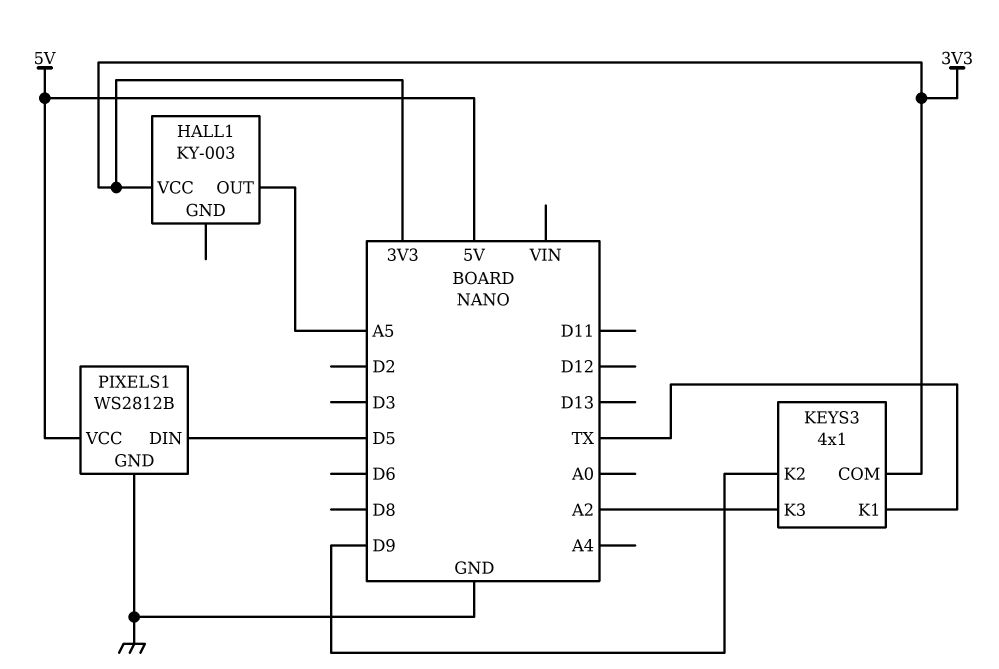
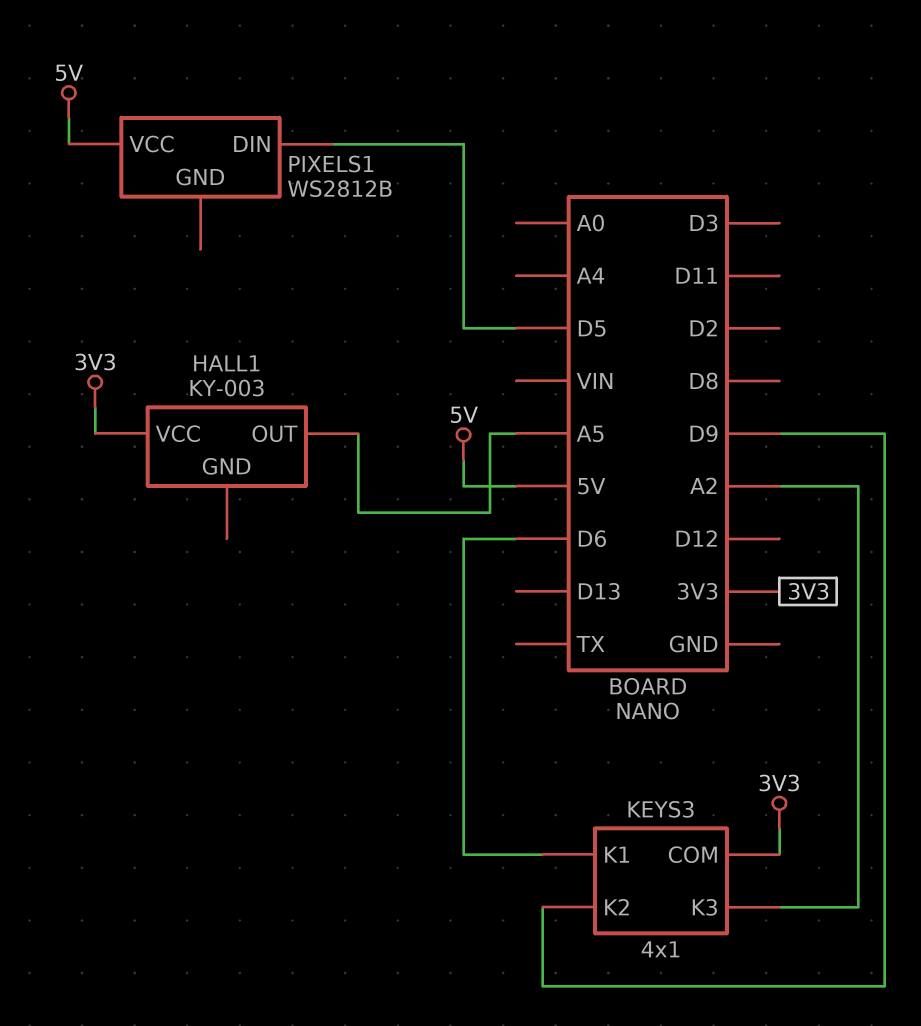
KEYS3 pin K1: TX -> D6
PIXELS1 pin GND: GND -> none

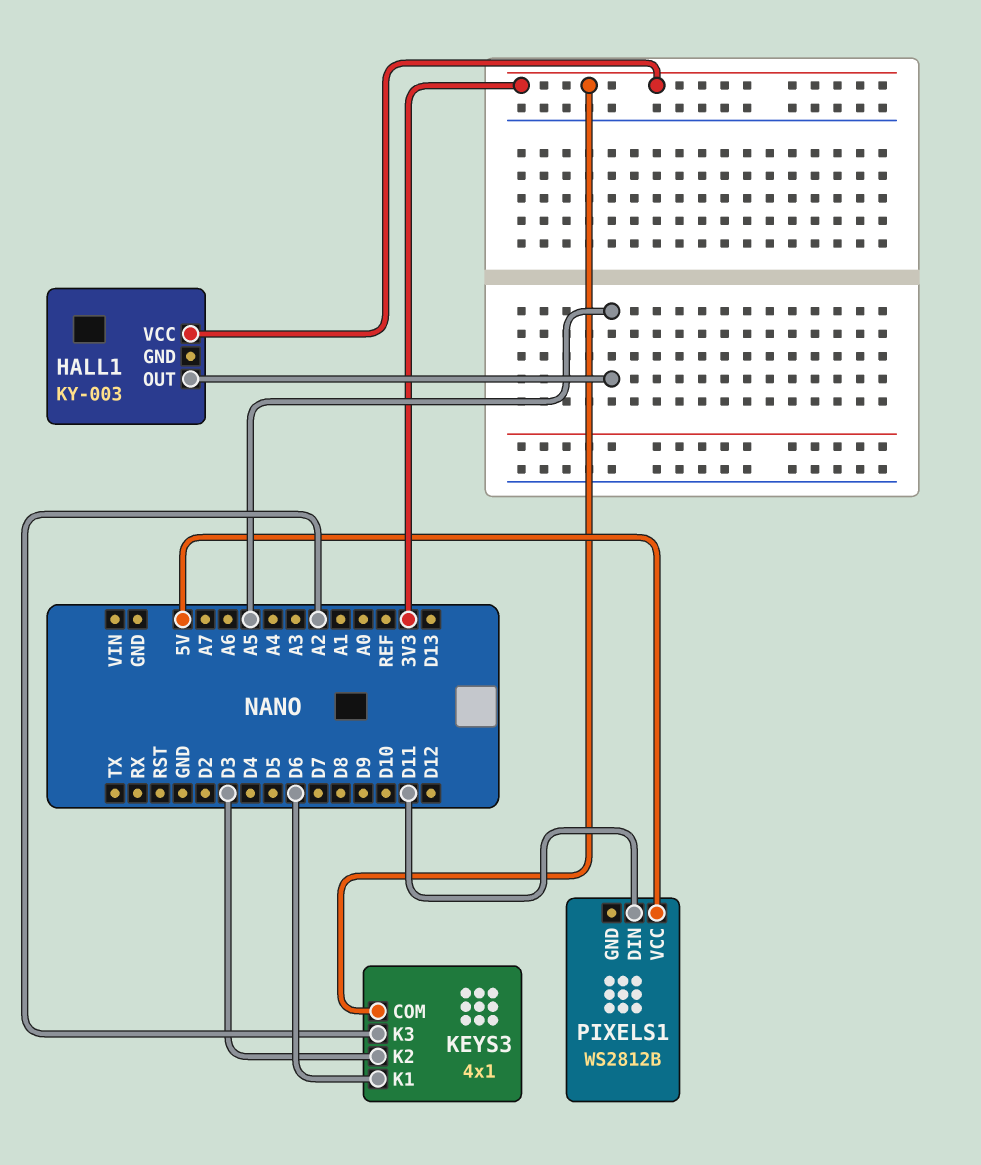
KEYS3 pin K2: D9 -> D3
PIXELS1 pin DIN: D5 -> D11

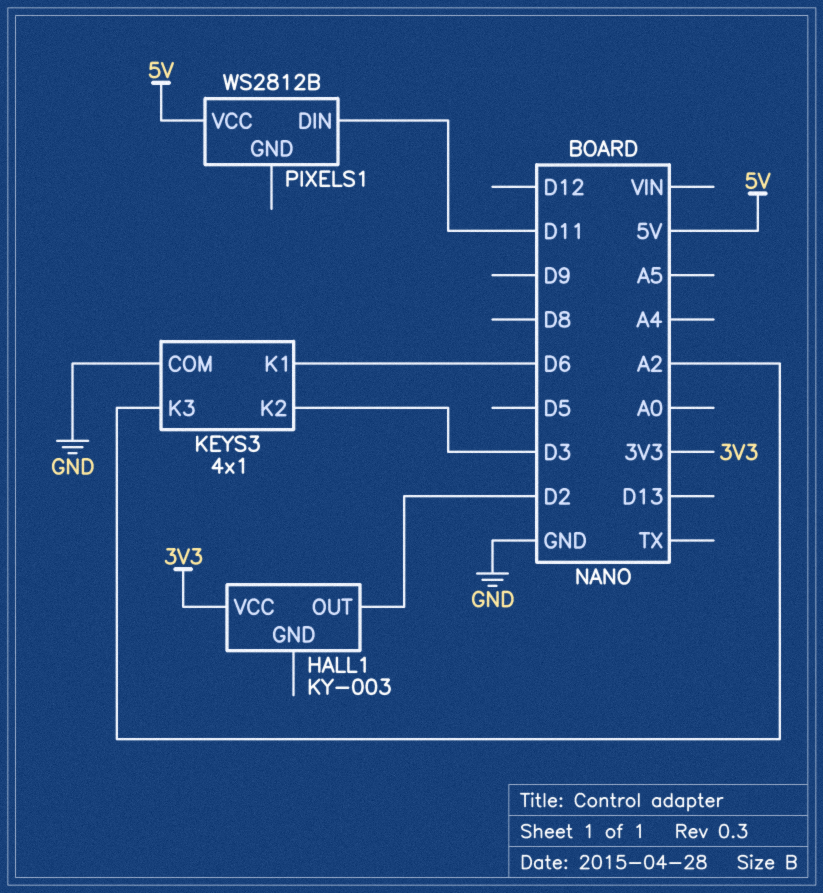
HALL1 pin OUT: A5 -> D2
KEYS3 pin COM: 3V3 -> GND

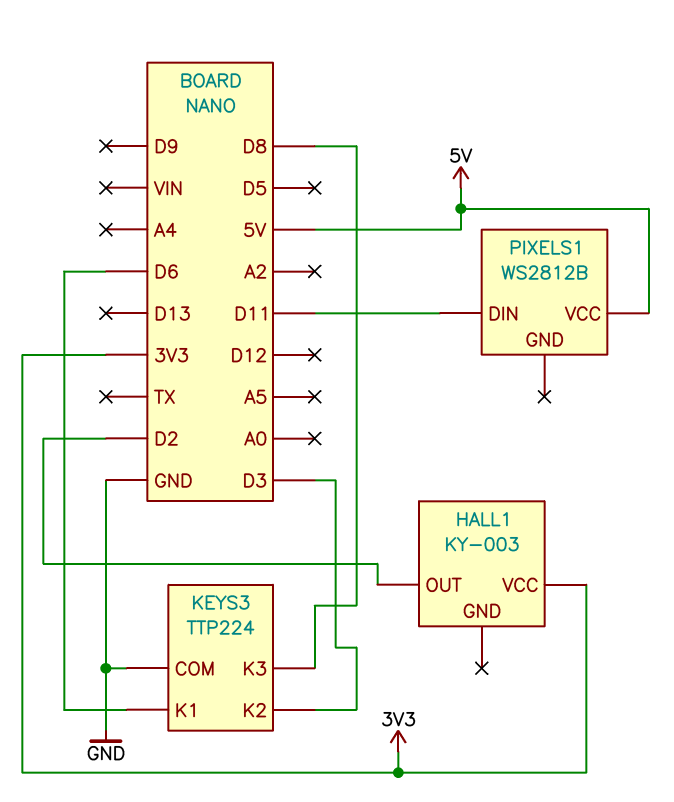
KEYS3: 4x1 -> TTP224
KEYS3 pin K3: A2 -> D8

